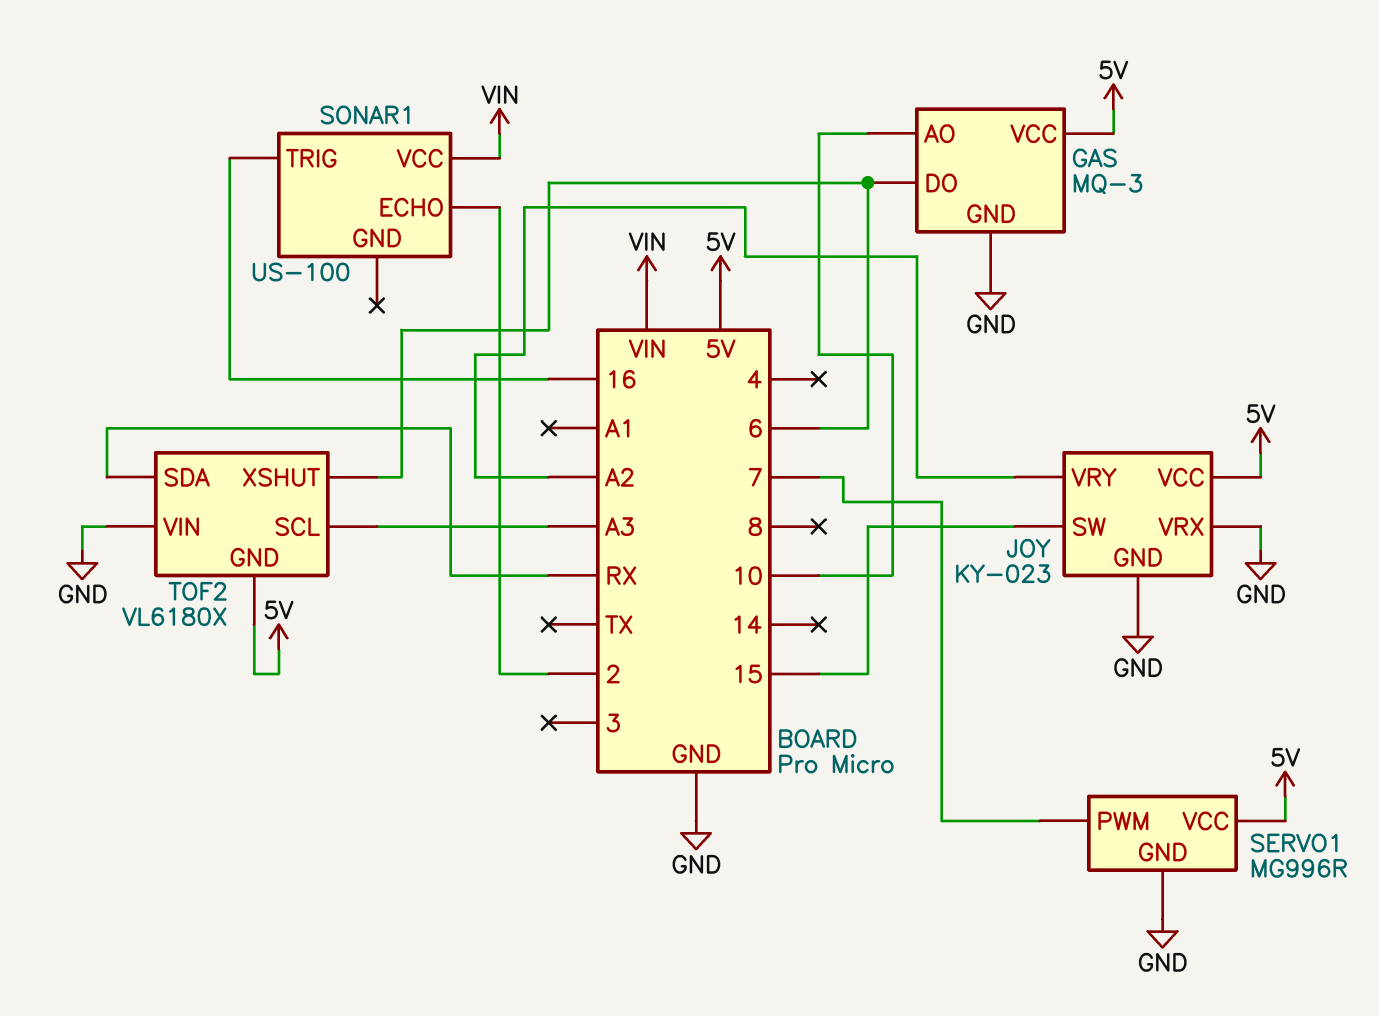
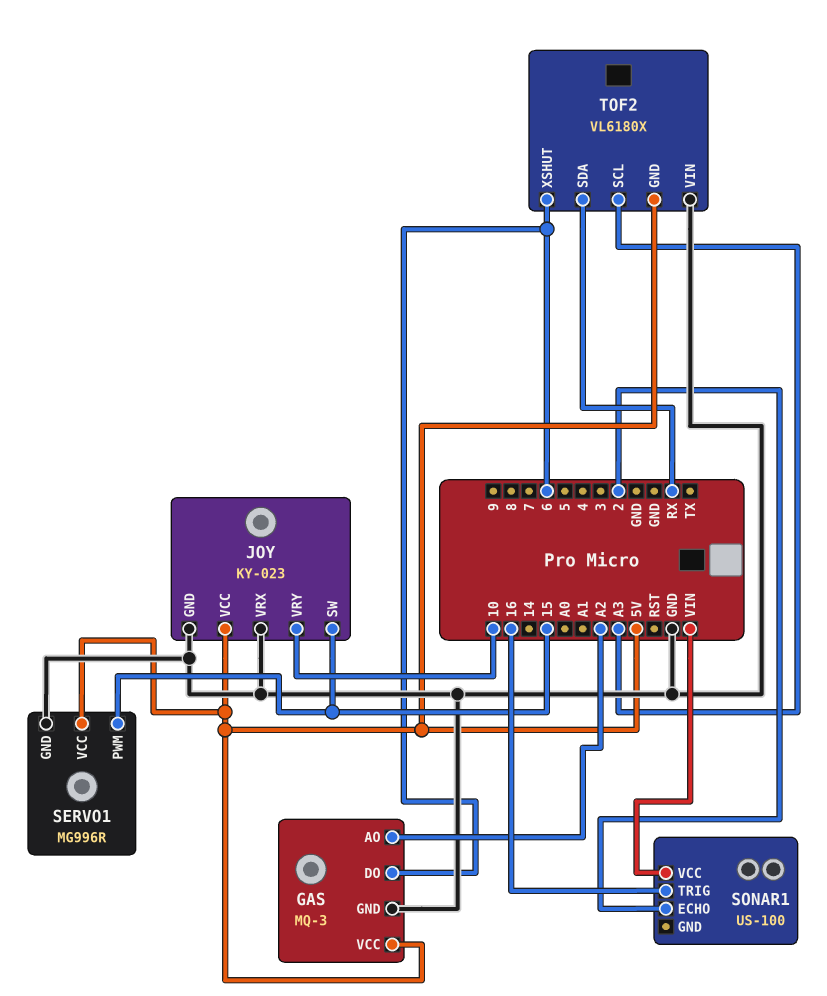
GAS pin AO: 10 -> A2
JOY pin VRY: A2 -> 10
SERVO1 pin PWM: 7 -> 15

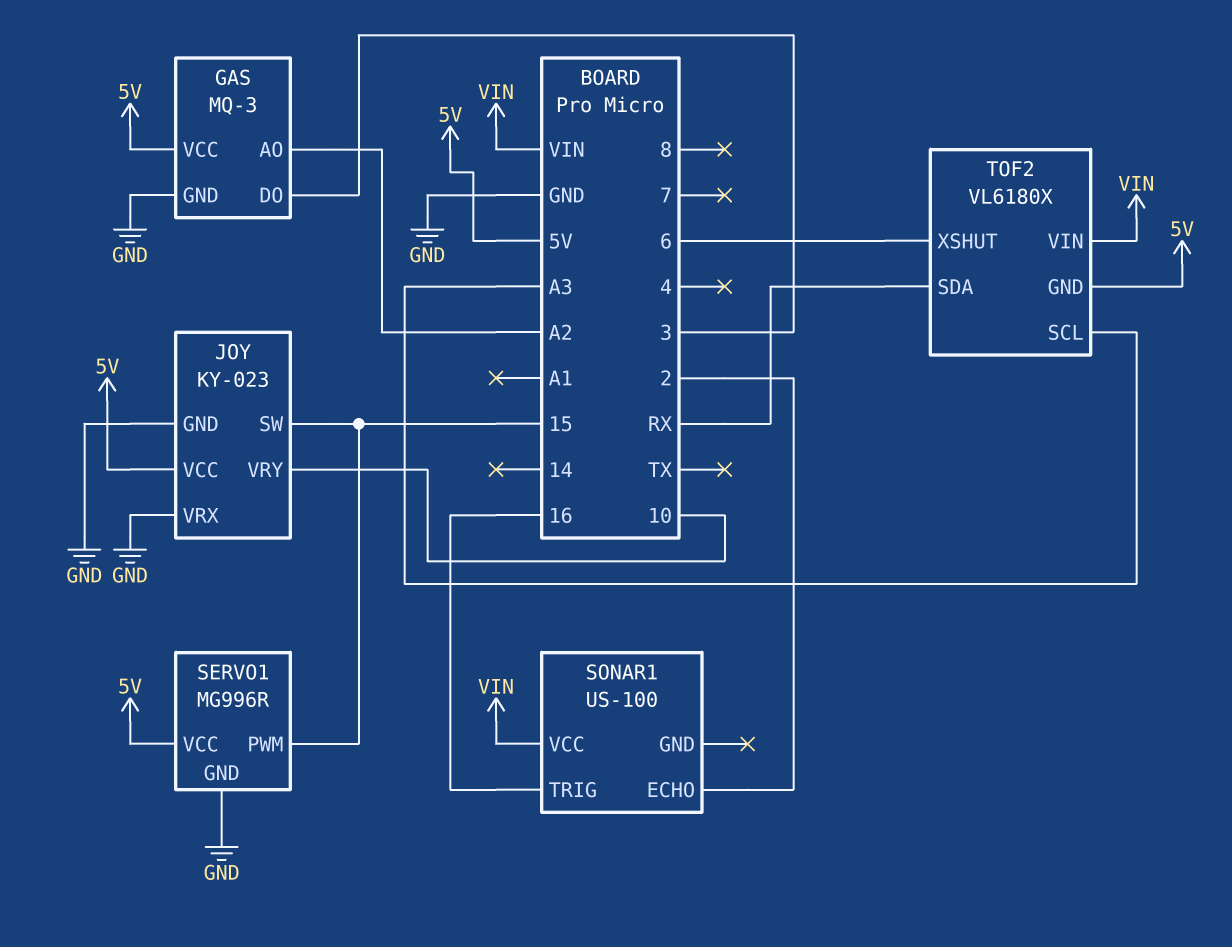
GAS pin DO: 6 -> 3
TOF2 pin VIN: GND -> VIN

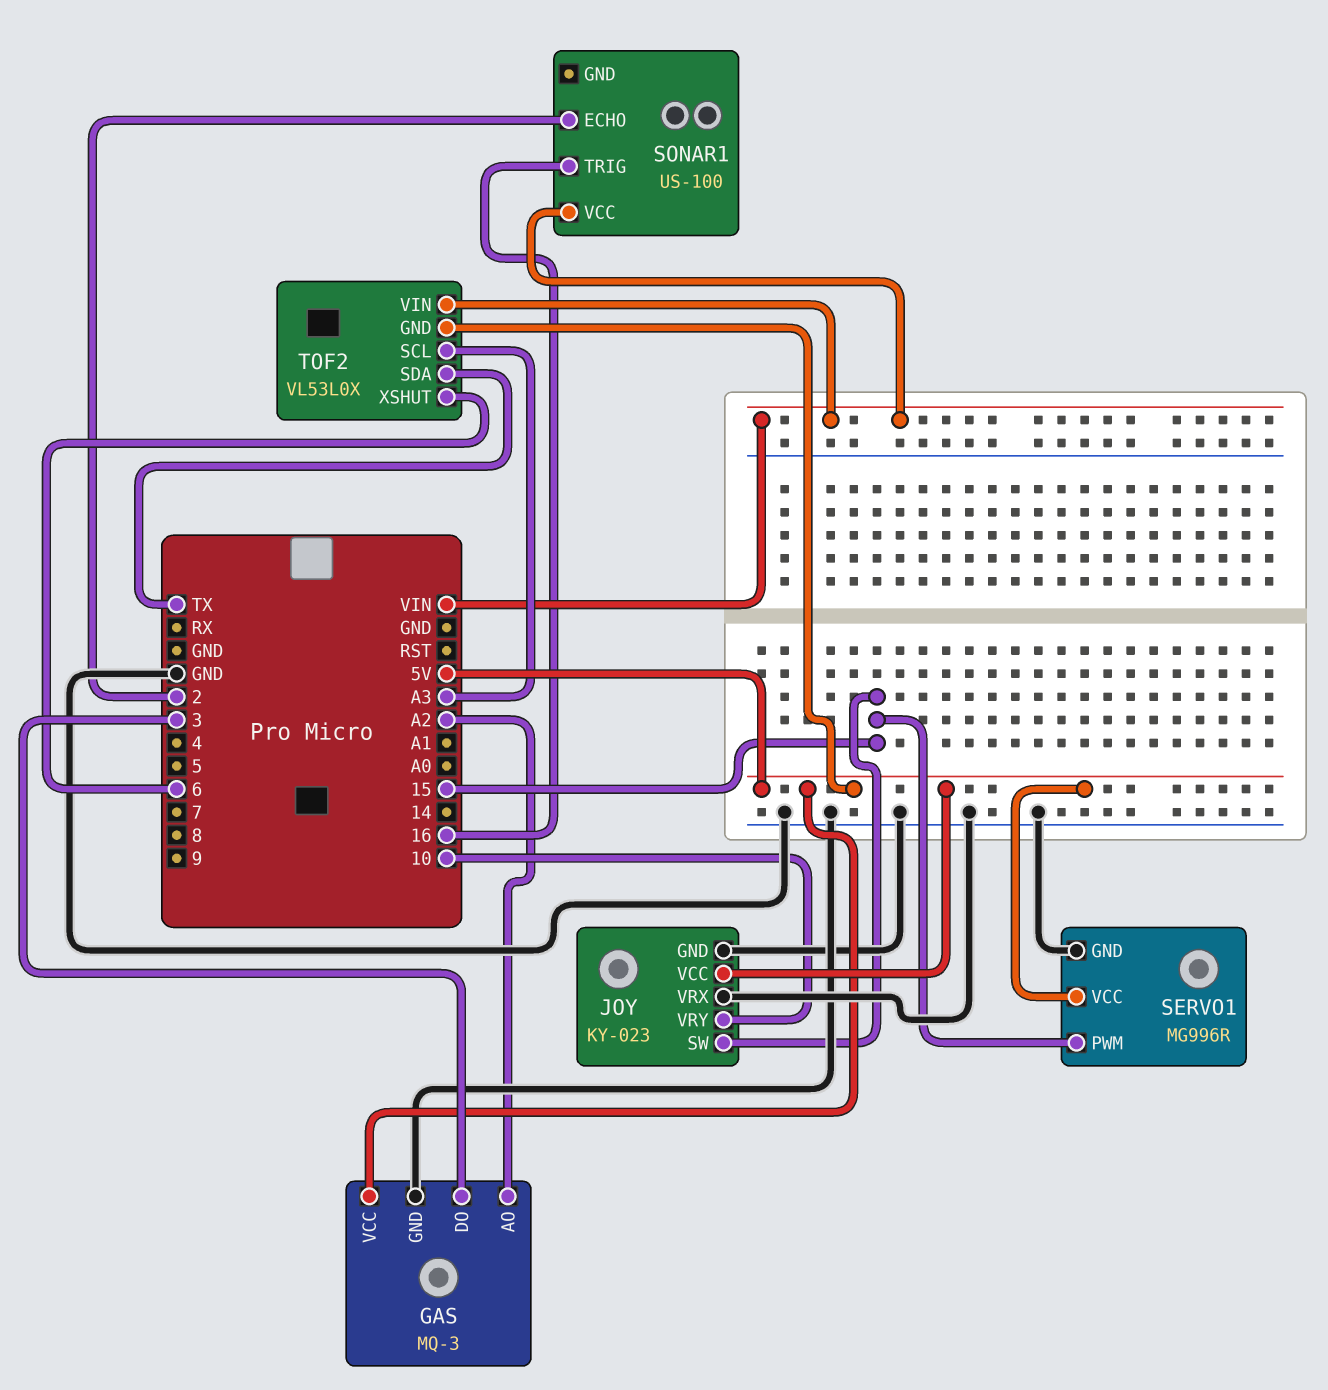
TOF2: VL6180X -> VL53L0X
TOF2 pin SDA: RX -> TX

